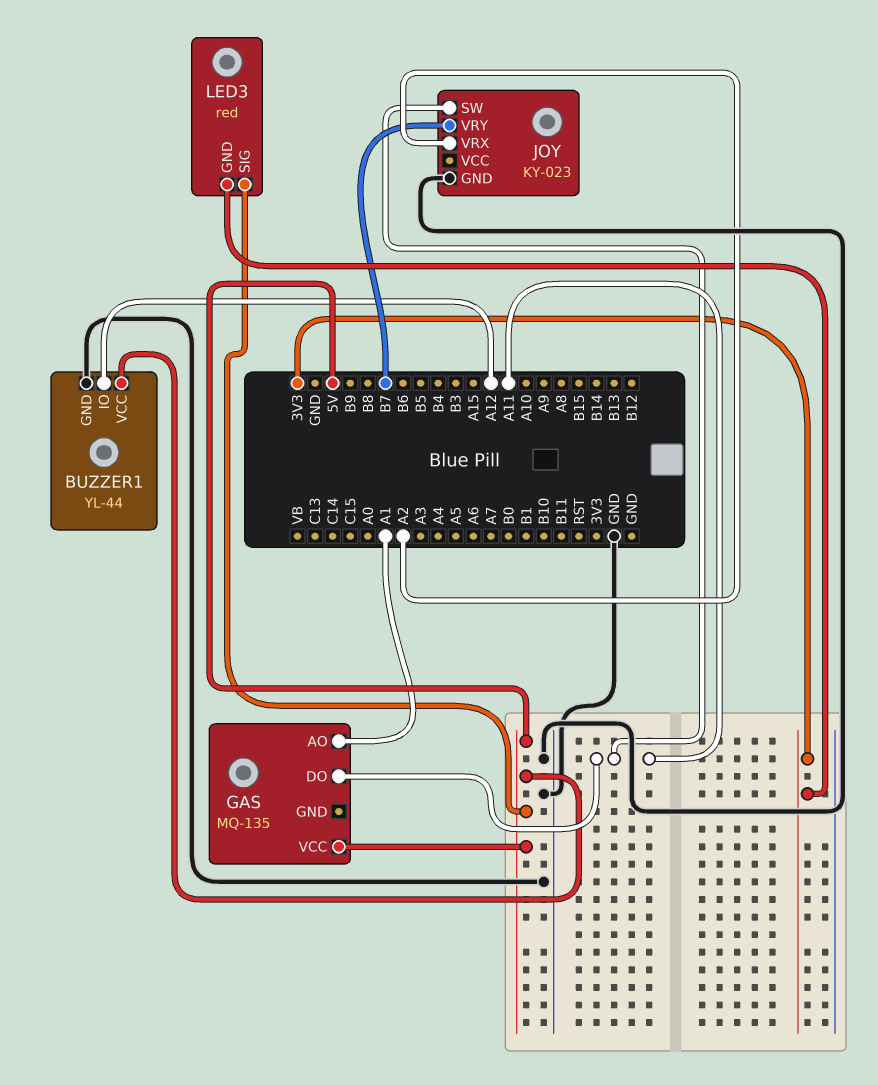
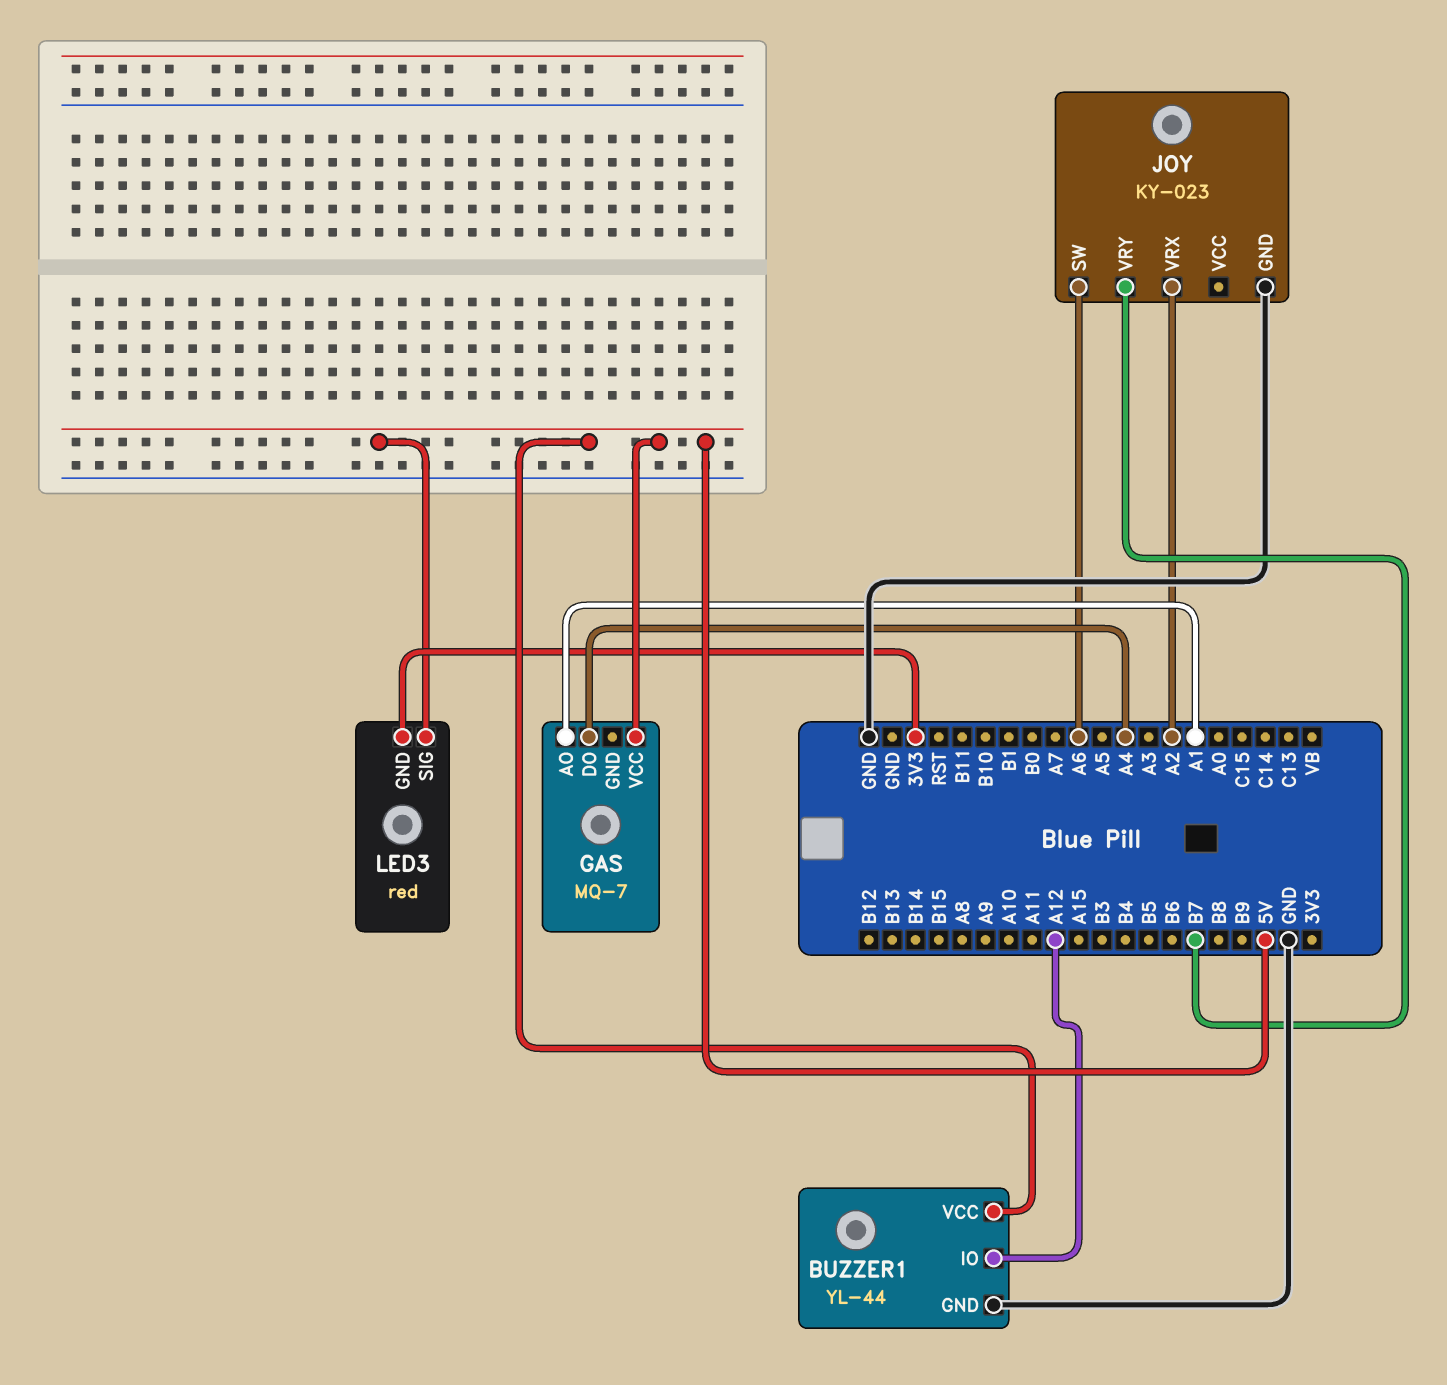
GAS: MQ-135 -> MQ-7
GAS pin DO: A11 -> A4
JOY pin SW: A11 -> A6

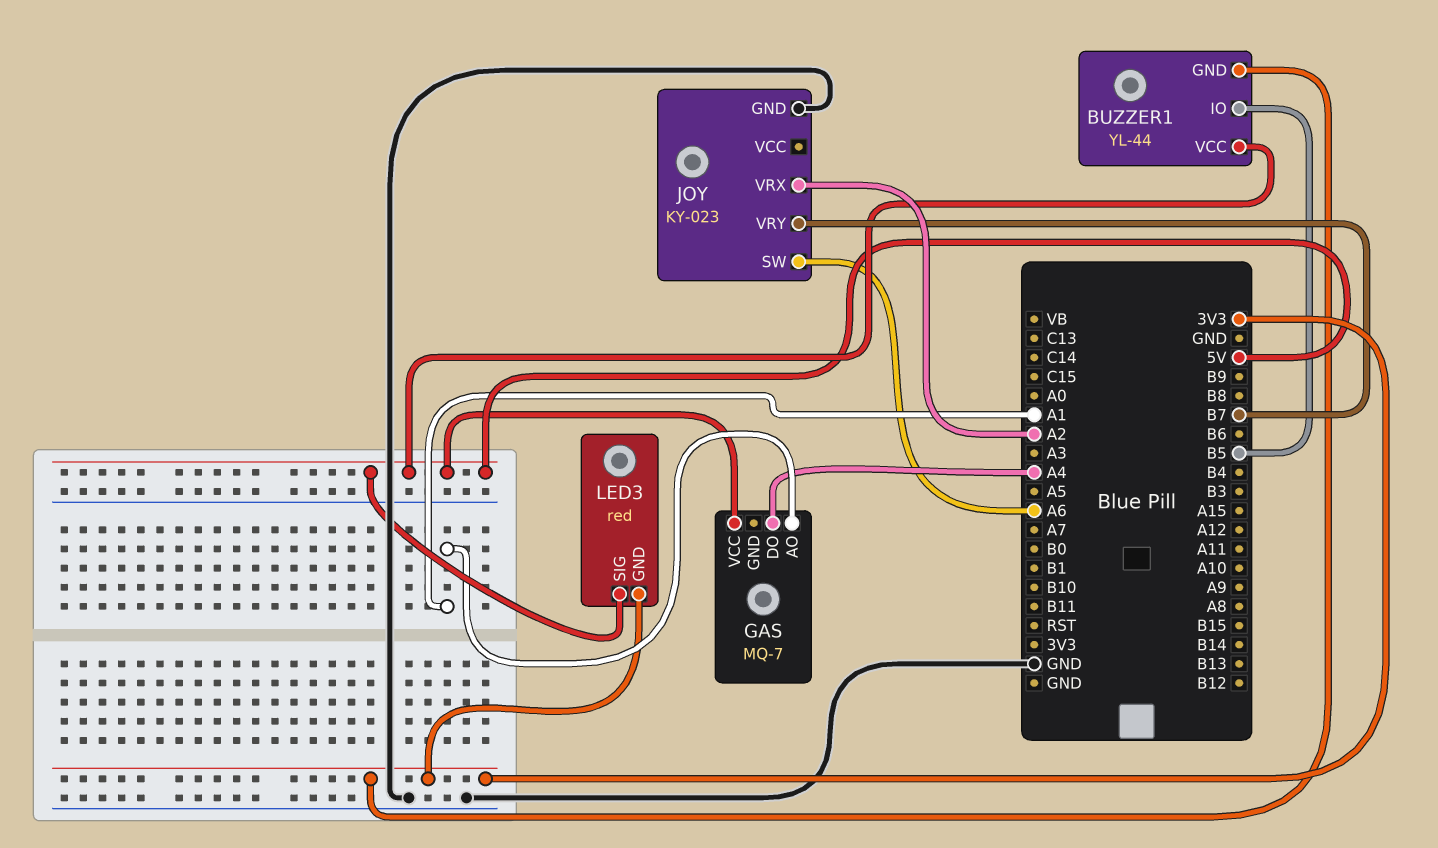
BUZZER1 pin GND: GND -> 3V3
BUZZER1 pin IO: A12 -> B5

